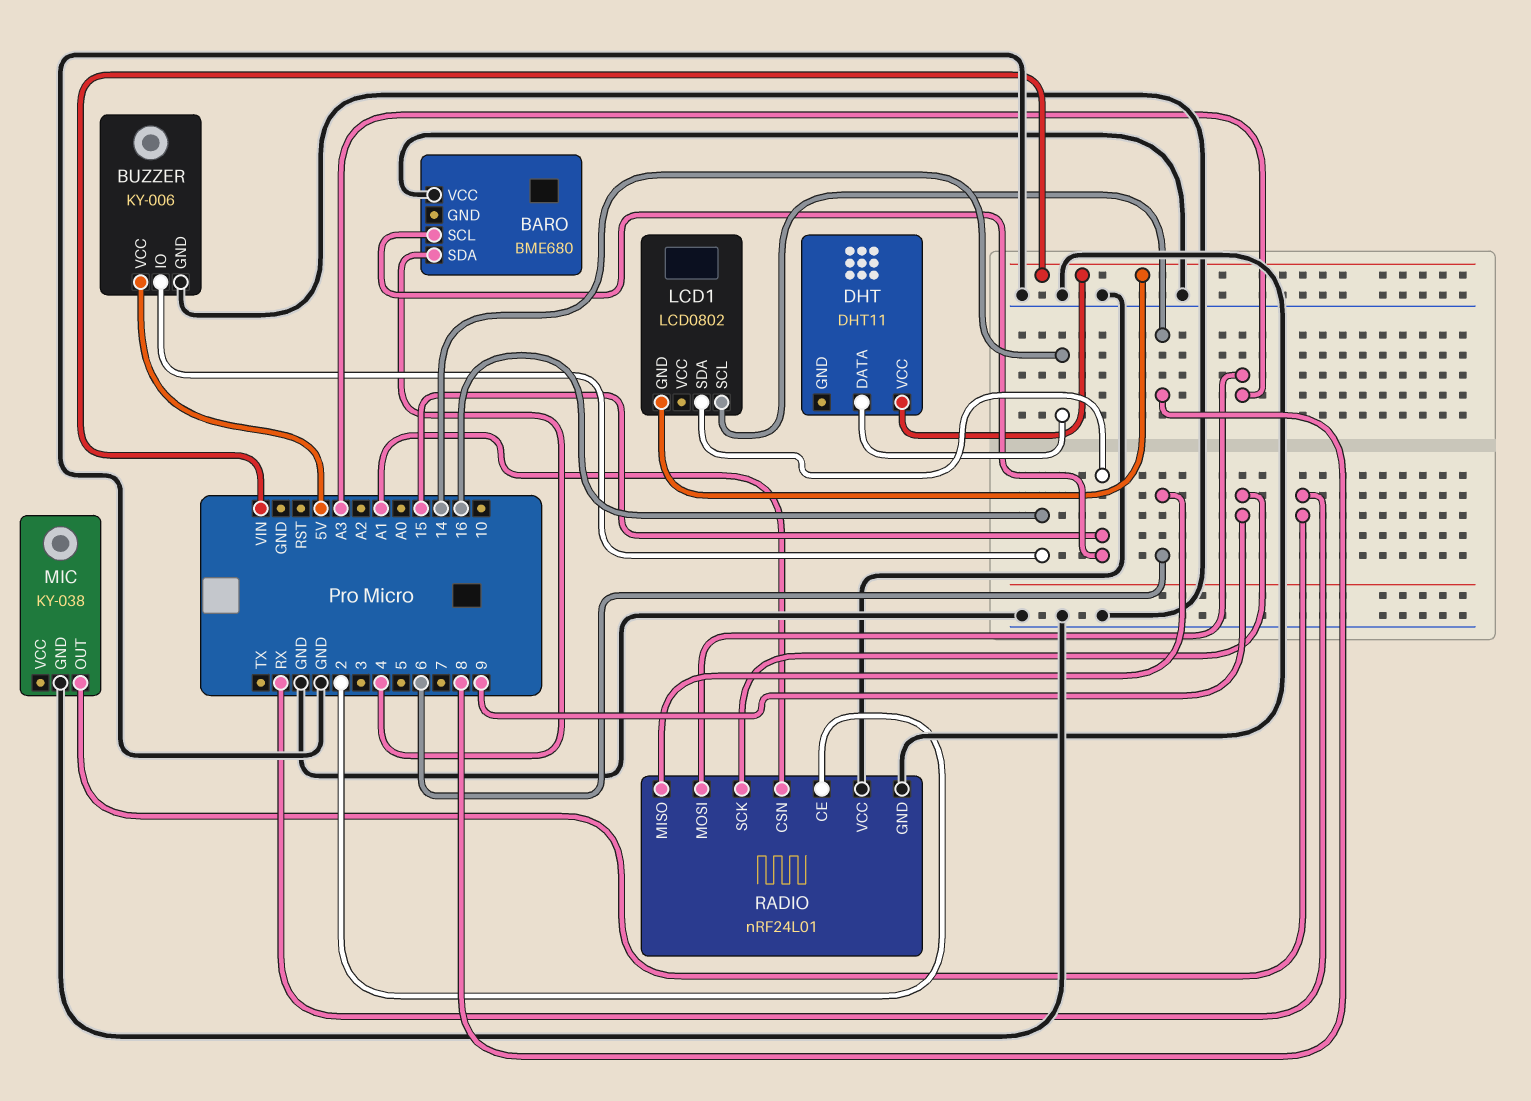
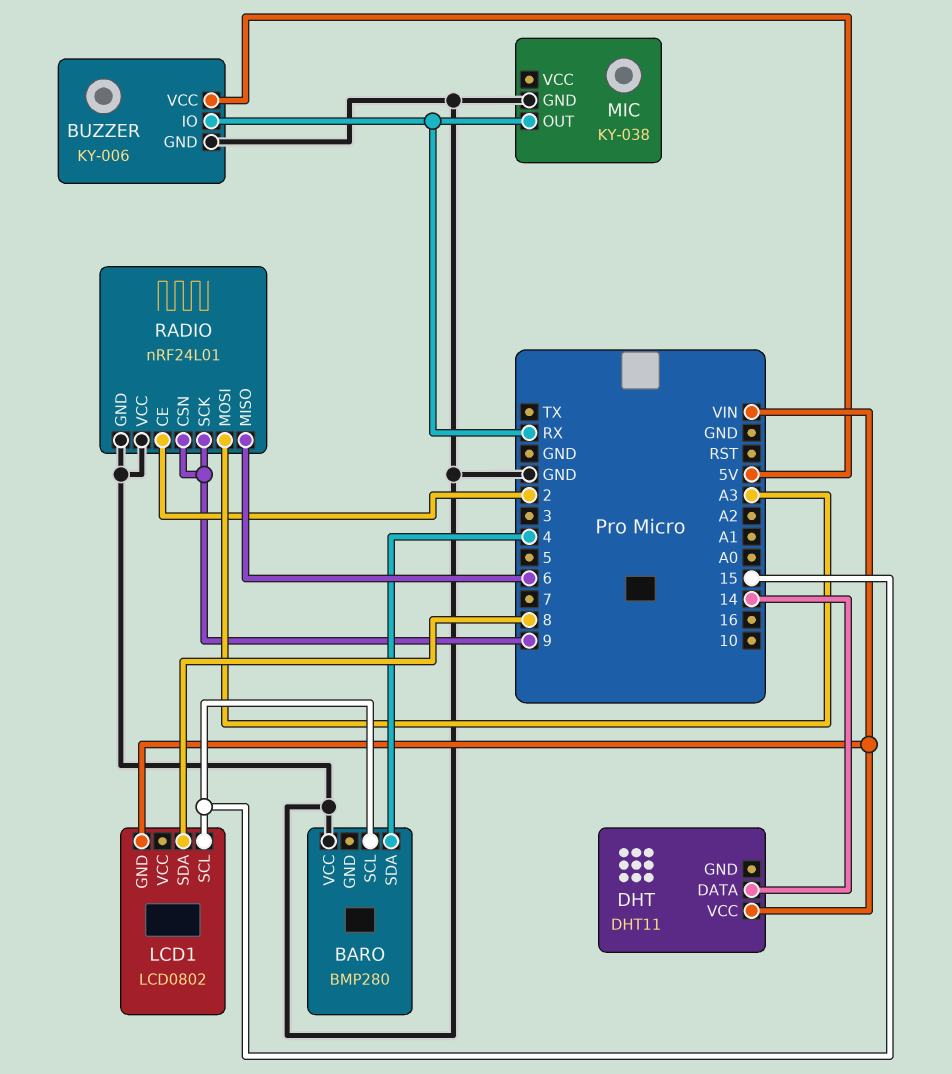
BARO: BME680 -> BMP280
BUZZER pin IO: 16 -> RX
LCD1 pin SCL: 8 -> 15
LCD1 pin SDA: 15 -> 8
RADIO pin CSN: A1 -> 9

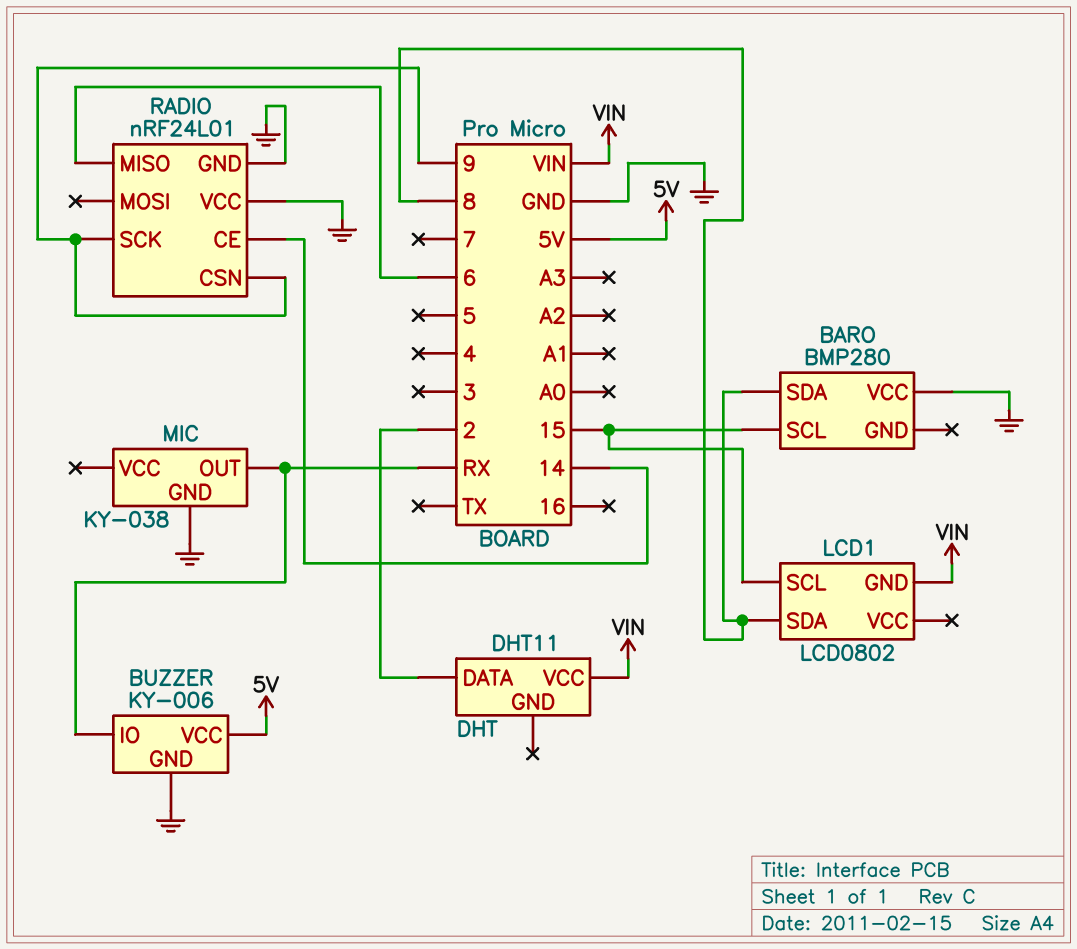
BARO pin SDA: 4 -> 8
DHT pin DATA: 14 -> 2
RADIO pin CE: 2 -> 14
RADIO pin MOSI: A3 -> none

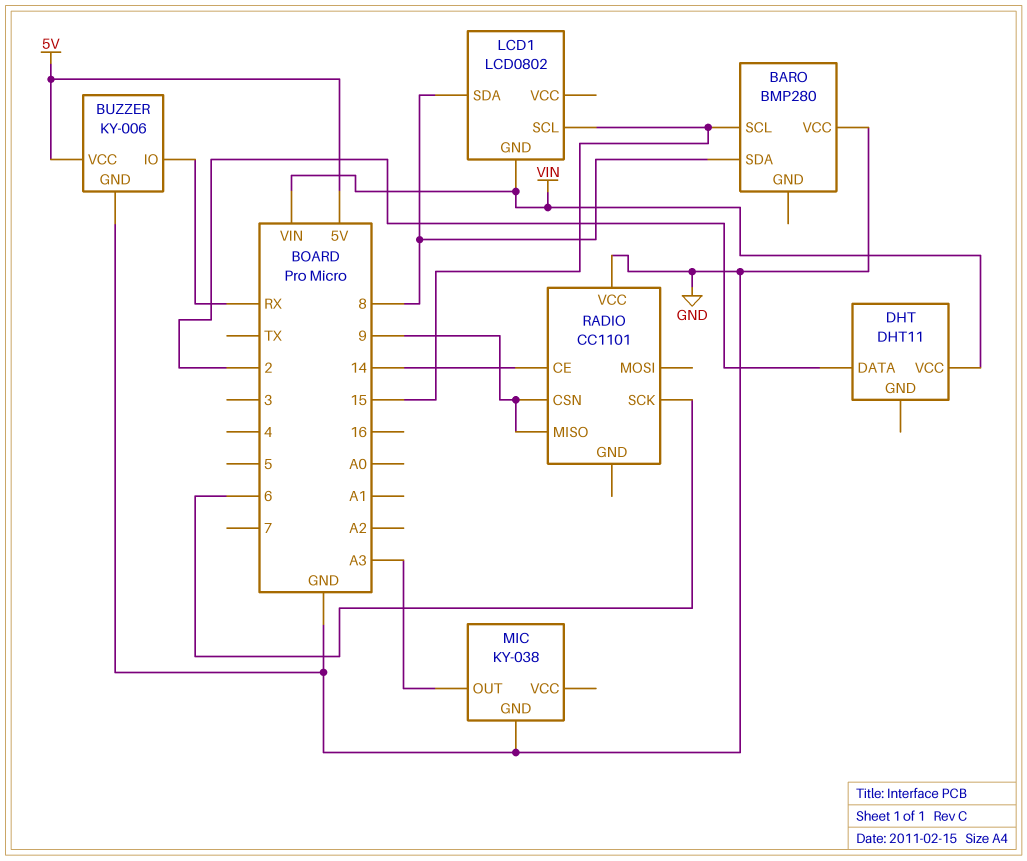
MIC pin OUT: RX -> A3
RADIO: nRF24L01 -> CC1101
RADIO pin GND: GND -> none
RADIO pin MISO: 6 -> 9
RADIO pin SCK: 9 -> 6

